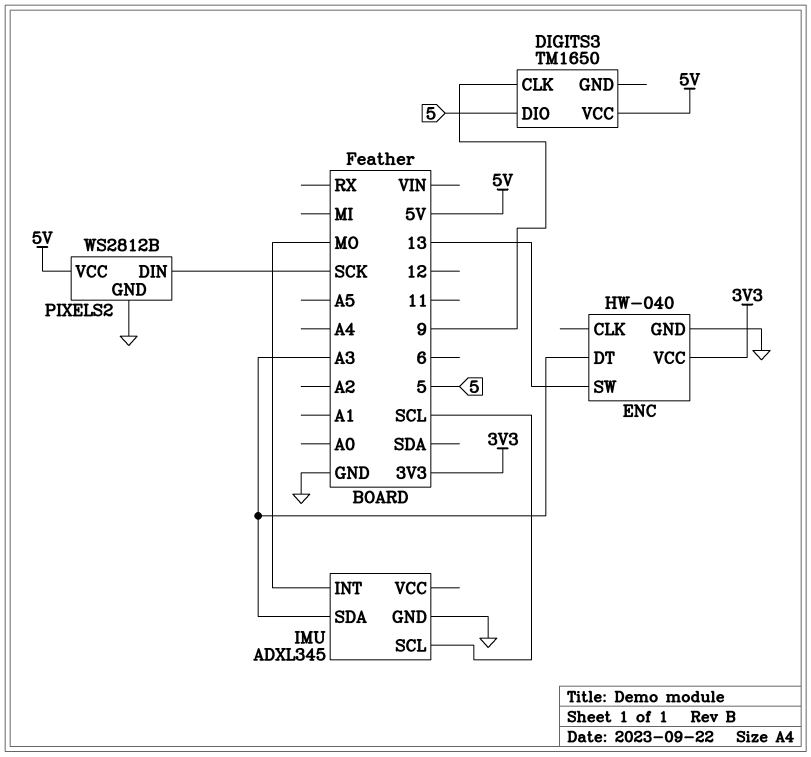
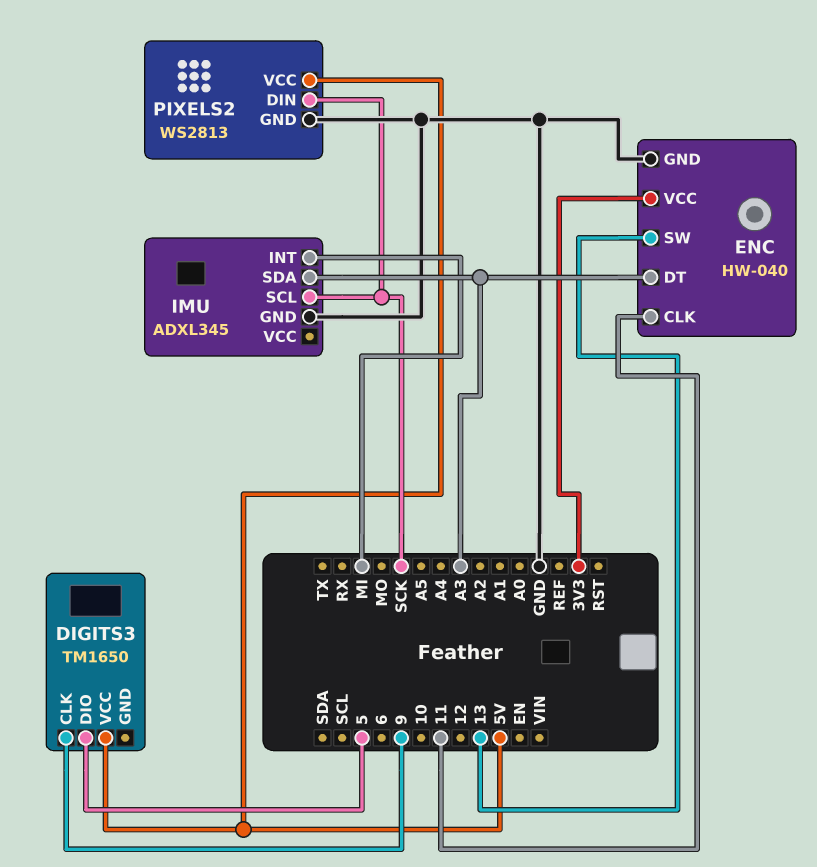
ENC pin CLK: none -> 11
IMU pin INT: MO -> MI
IMU pin SCL: SCL -> SCK
PIXELS2: WS2812B -> WS2813

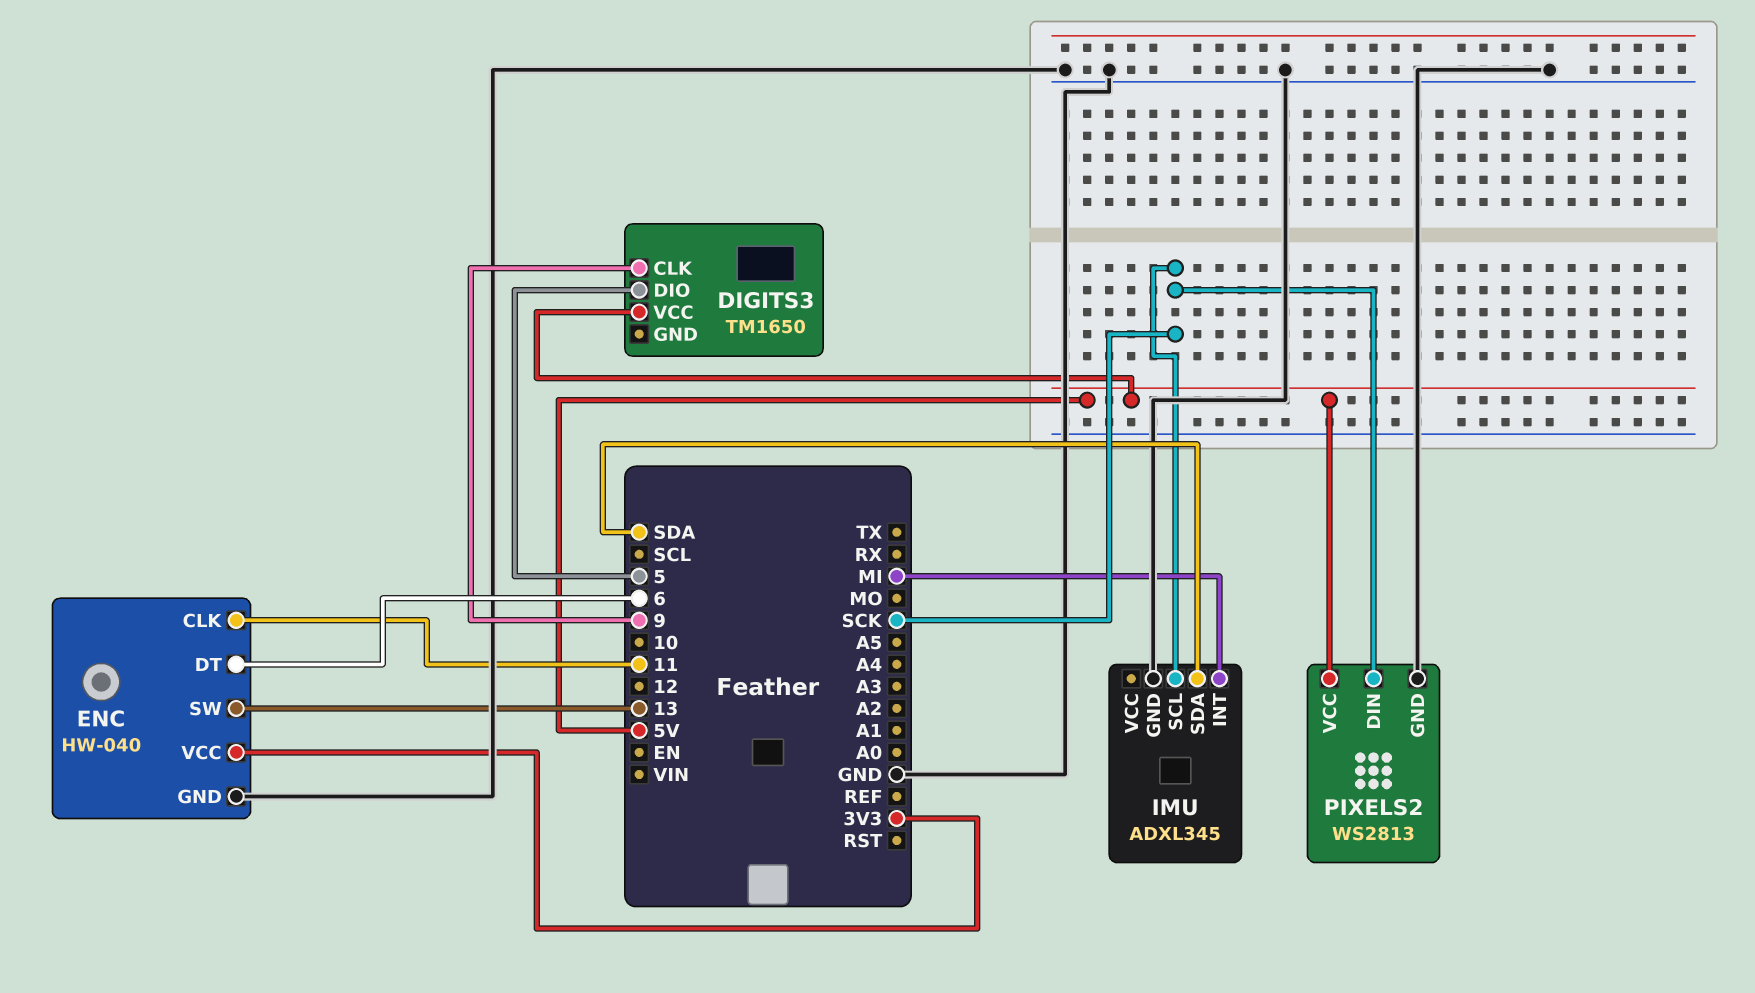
ENC pin DT: A3 -> 6
IMU pin SDA: A3 -> SDA

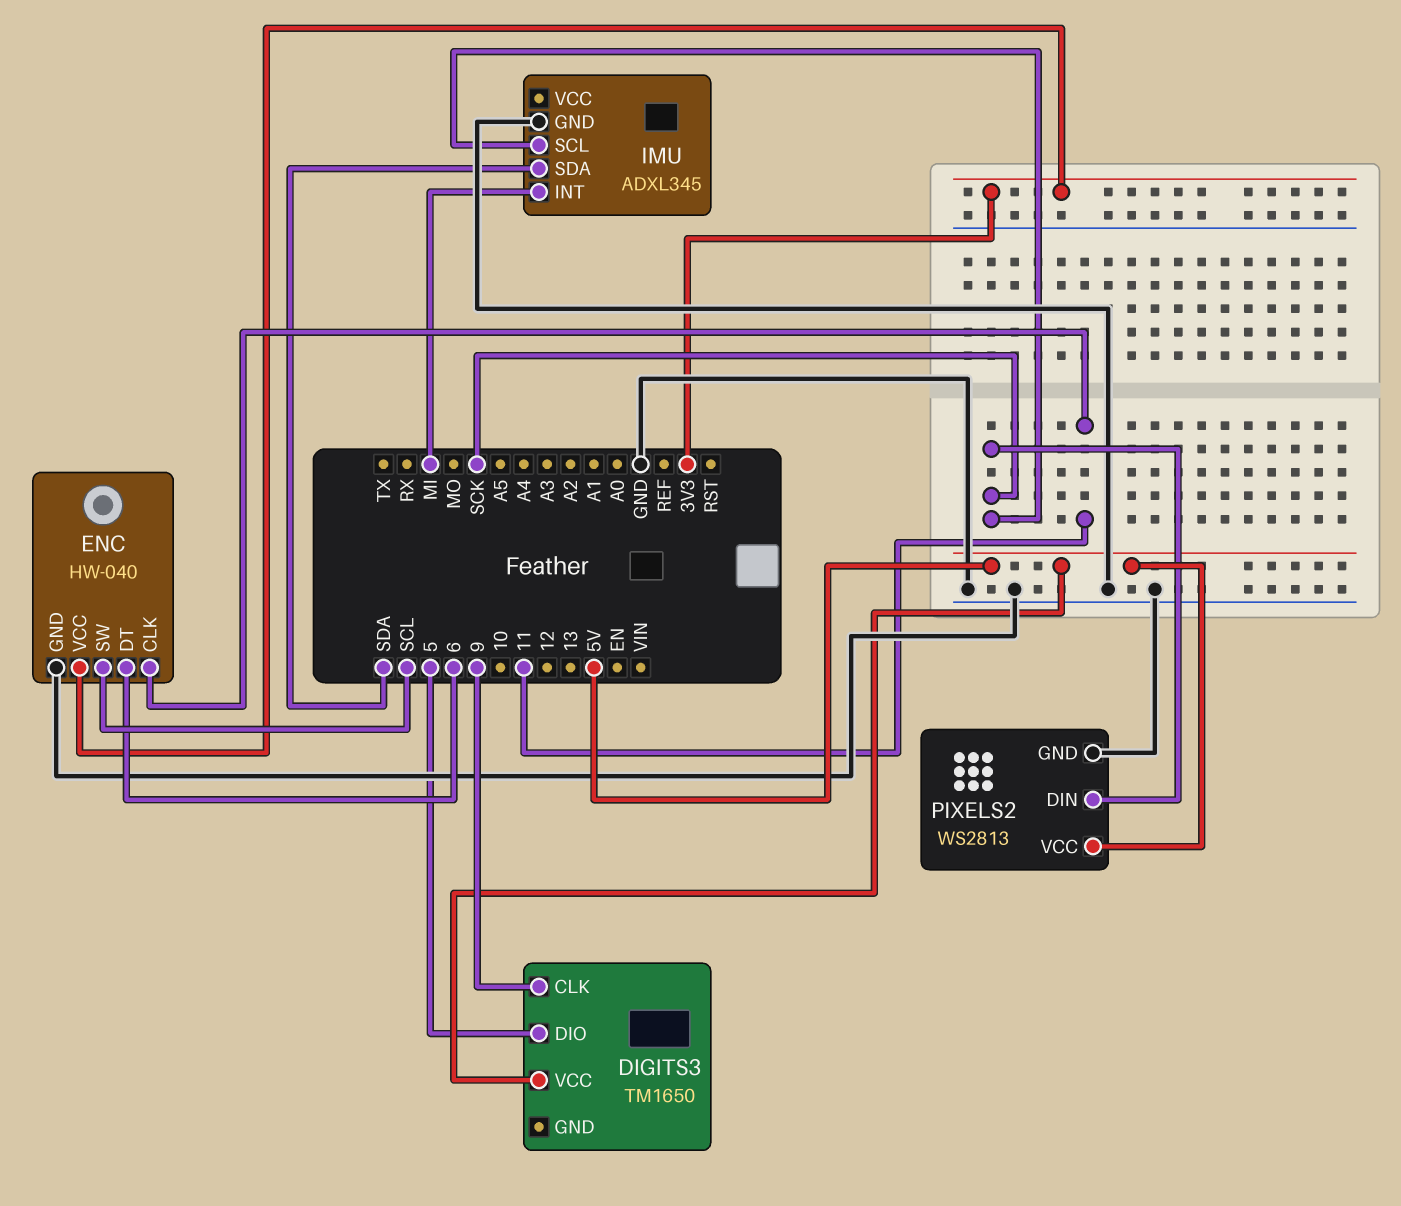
ENC pin SW: 13 -> SCL

